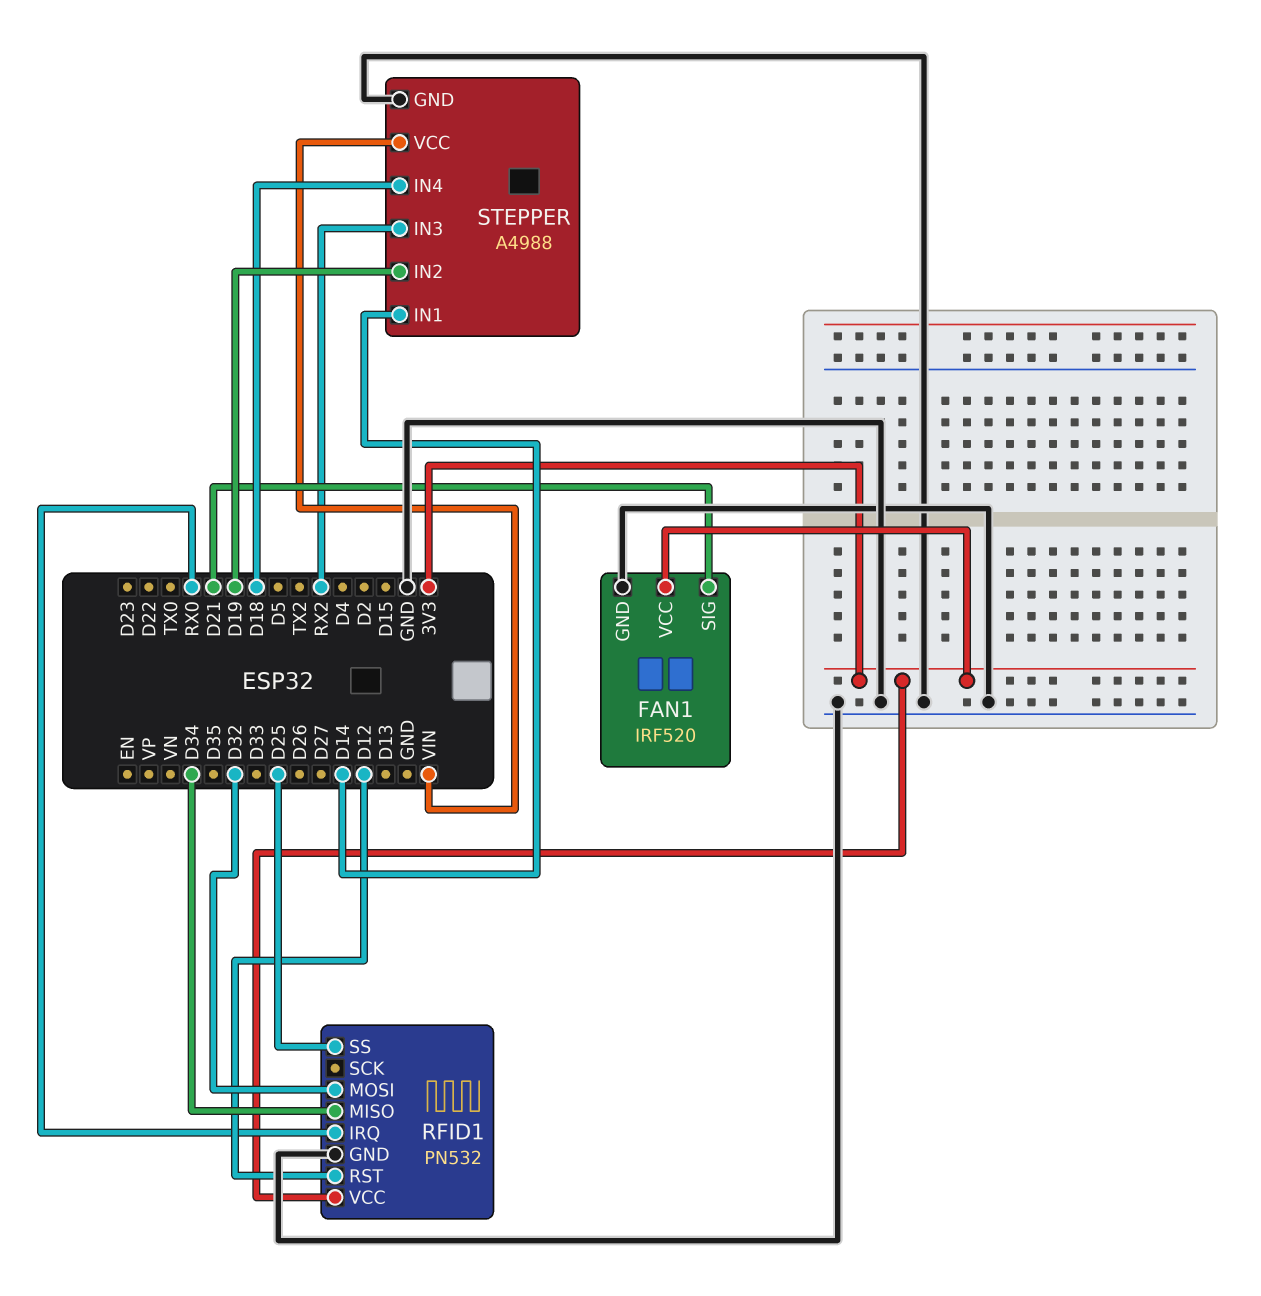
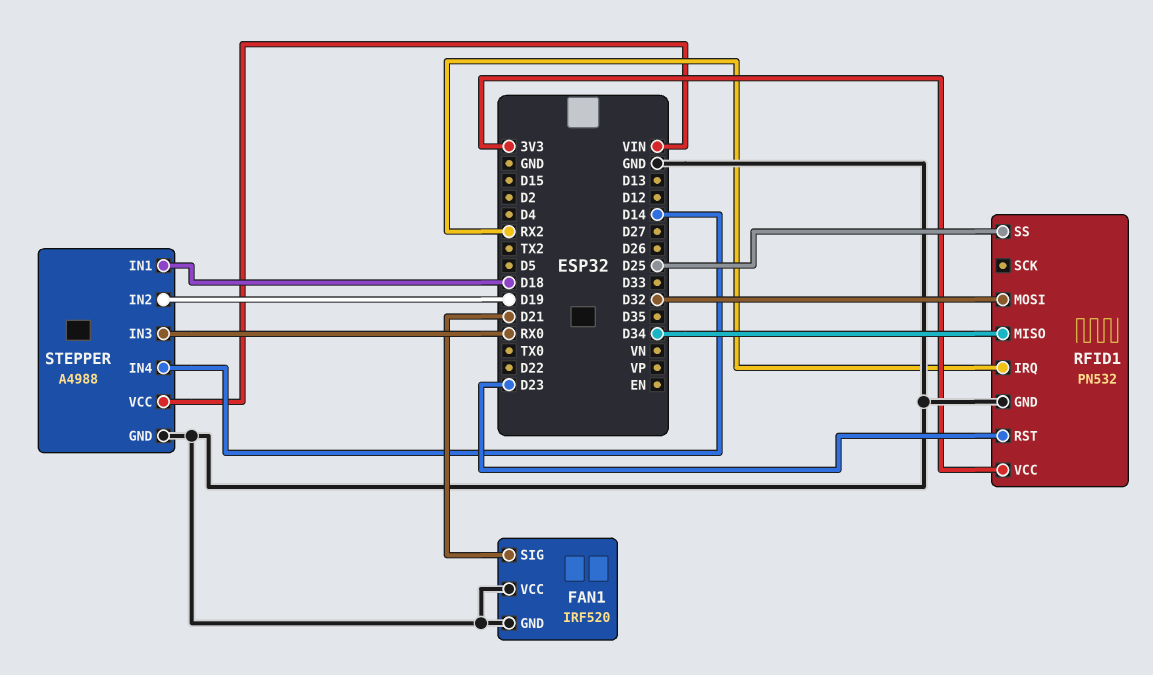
FAN1 pin VCC: 3V3 -> GND
RFID1 pin IRQ: RX0 -> RX2
RFID1 pin RST: D12 -> D23
STEPPER pin IN1: D14 -> D18
STEPPER pin IN3: RX2 -> RX0
STEPPER pin IN4: D18 -> D14

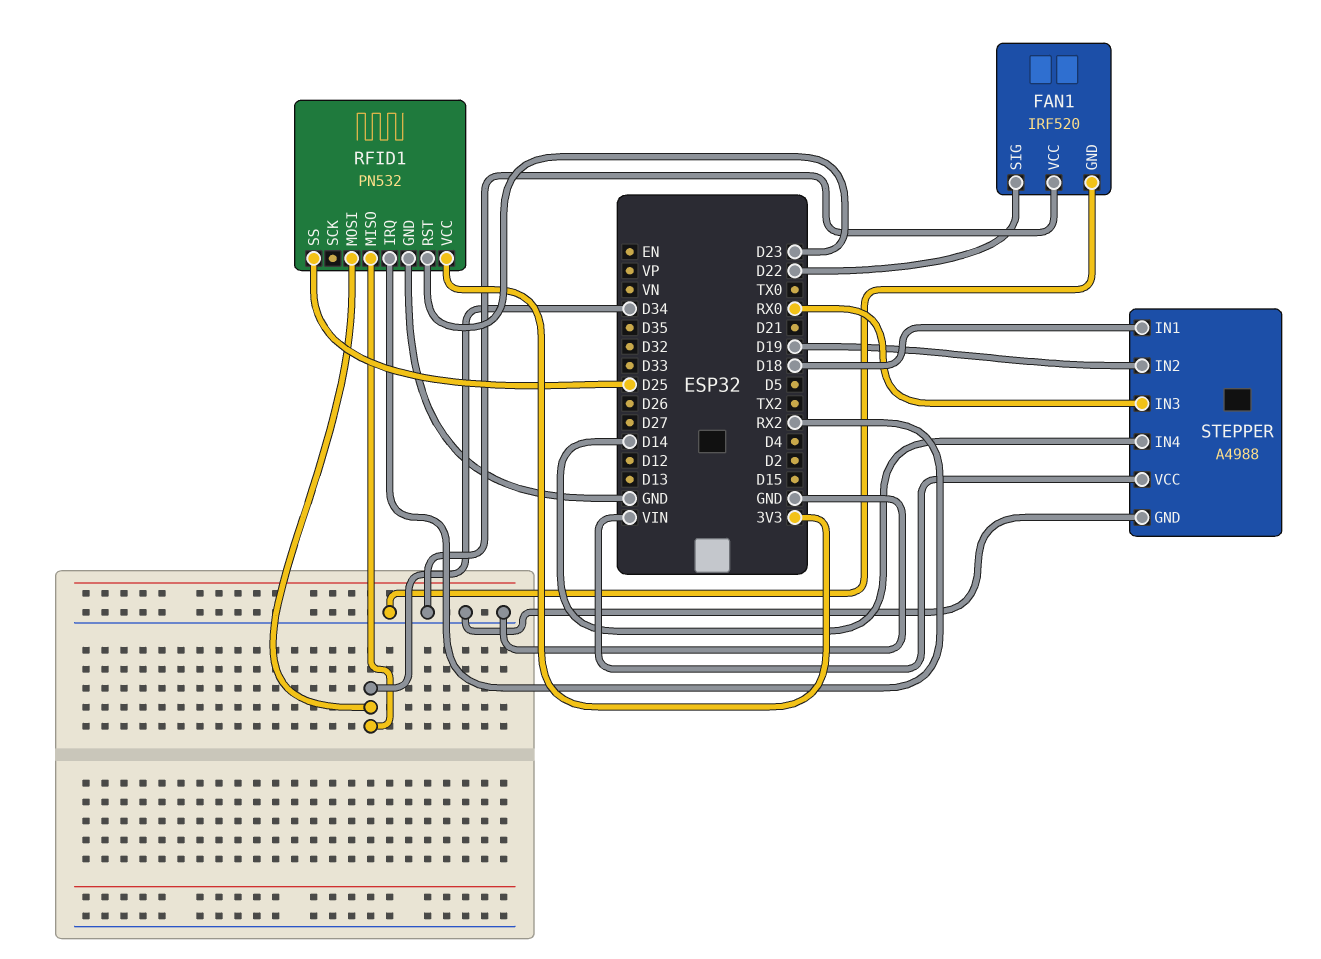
FAN1 pin SIG: D21 -> D22
RFID1 pin MOSI: D32 -> D34

